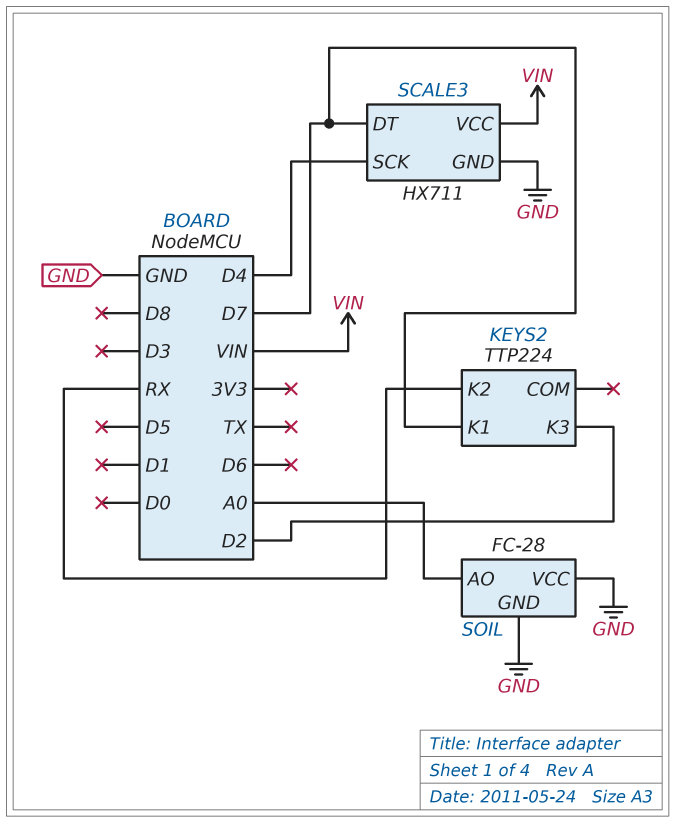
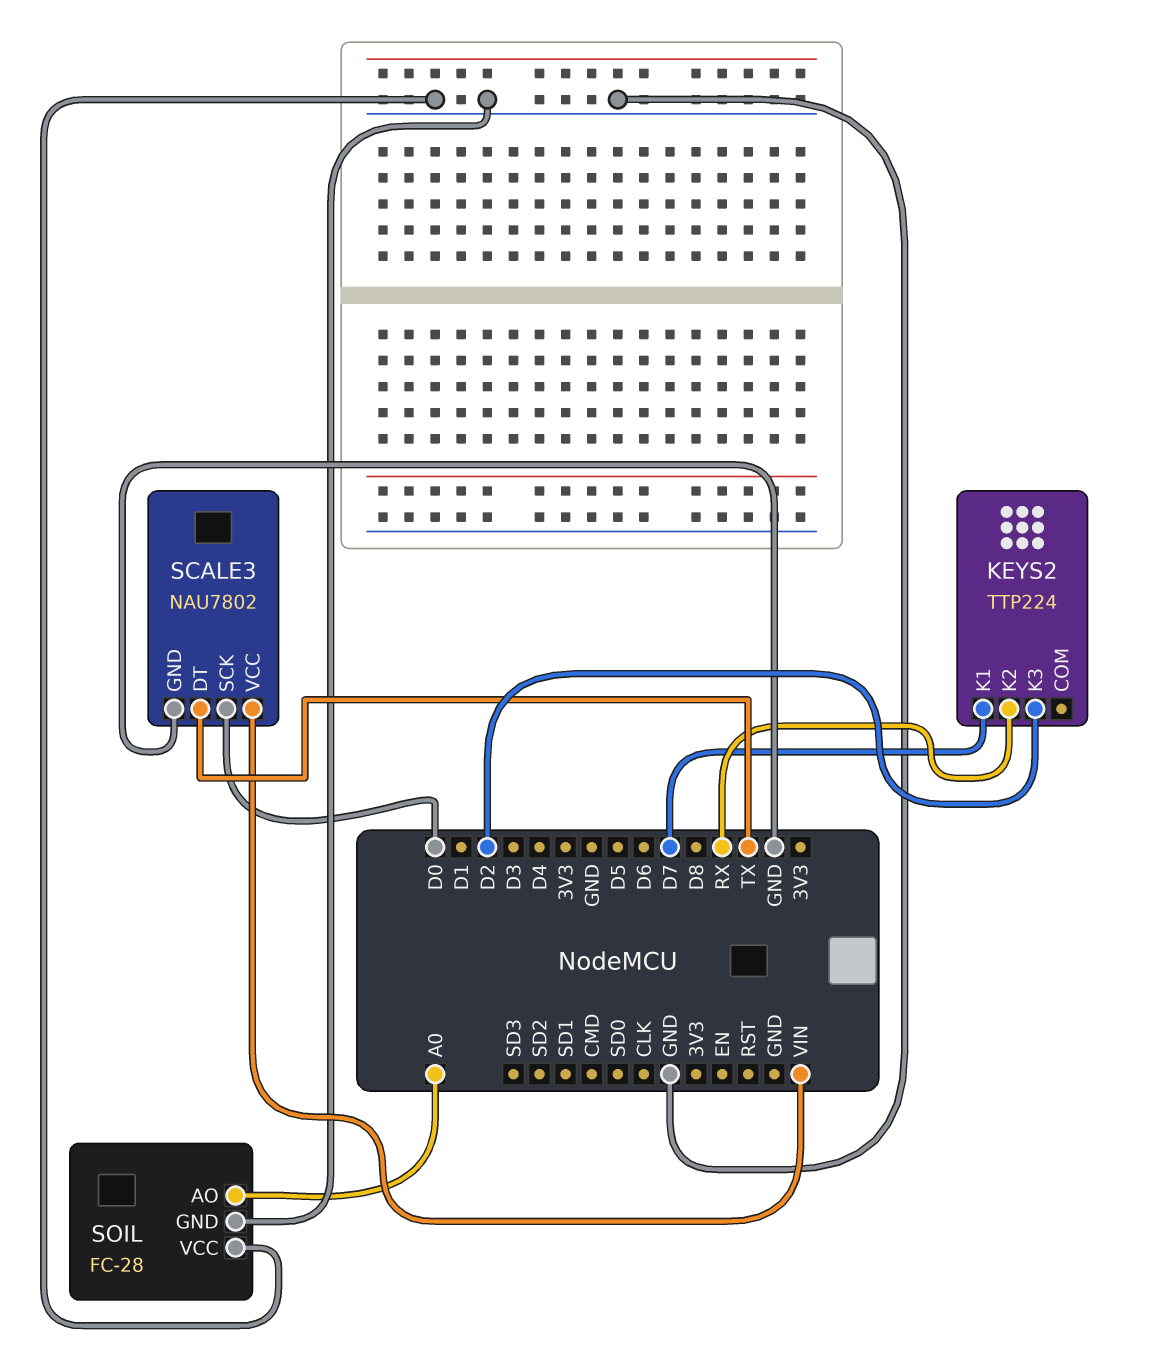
SCALE3: HX711 -> NAU7802
SCALE3 pin DT: D7 -> TX
SCALE3 pin SCK: D4 -> D0

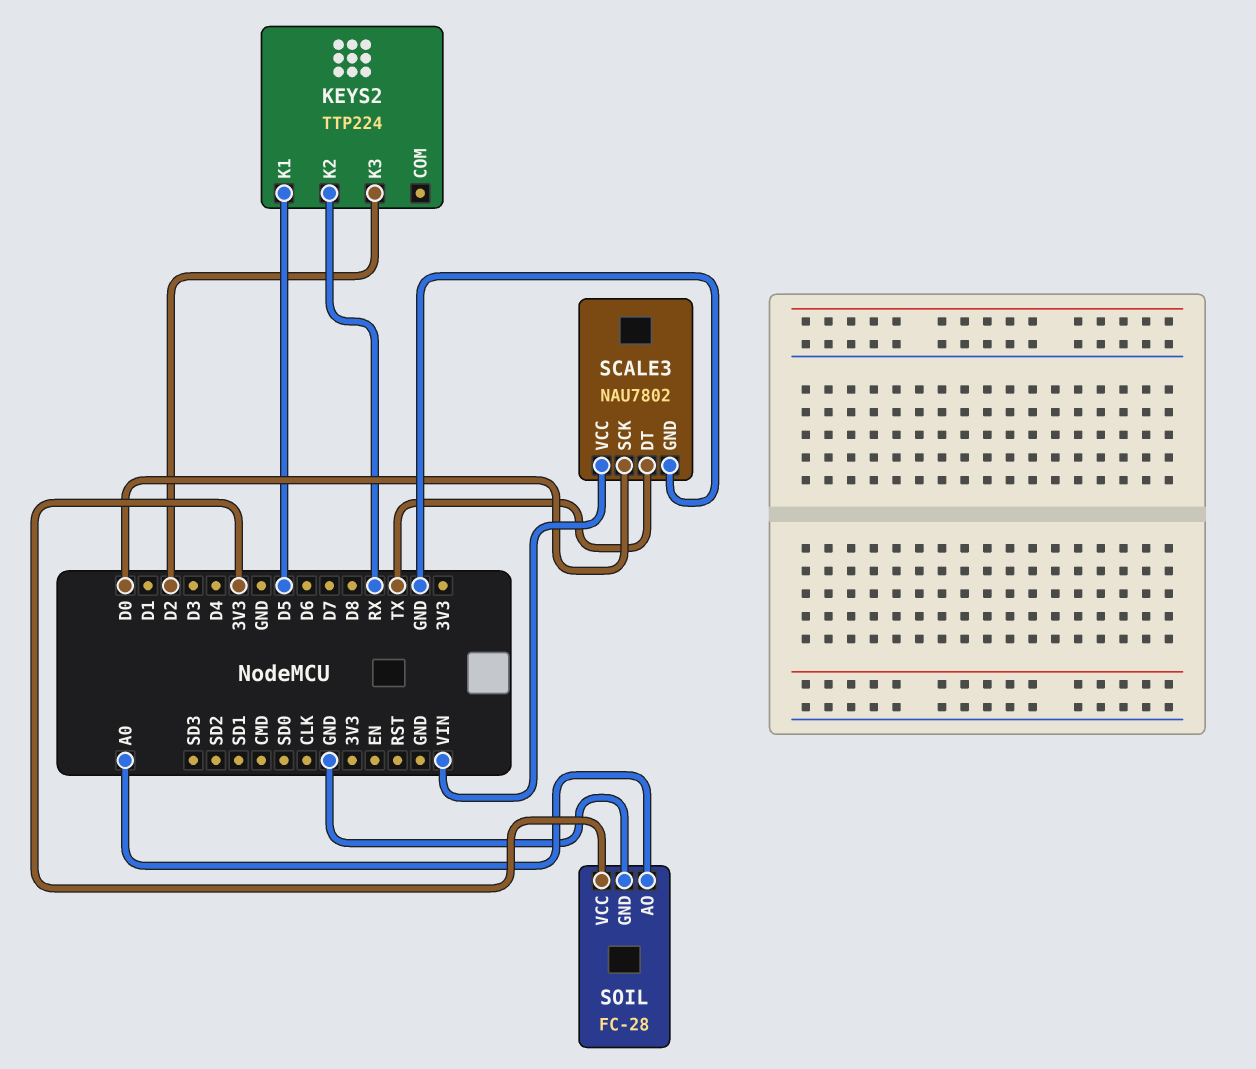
KEYS2 pin K1: D7 -> D5
SOIL pin VCC: GND -> 3V3

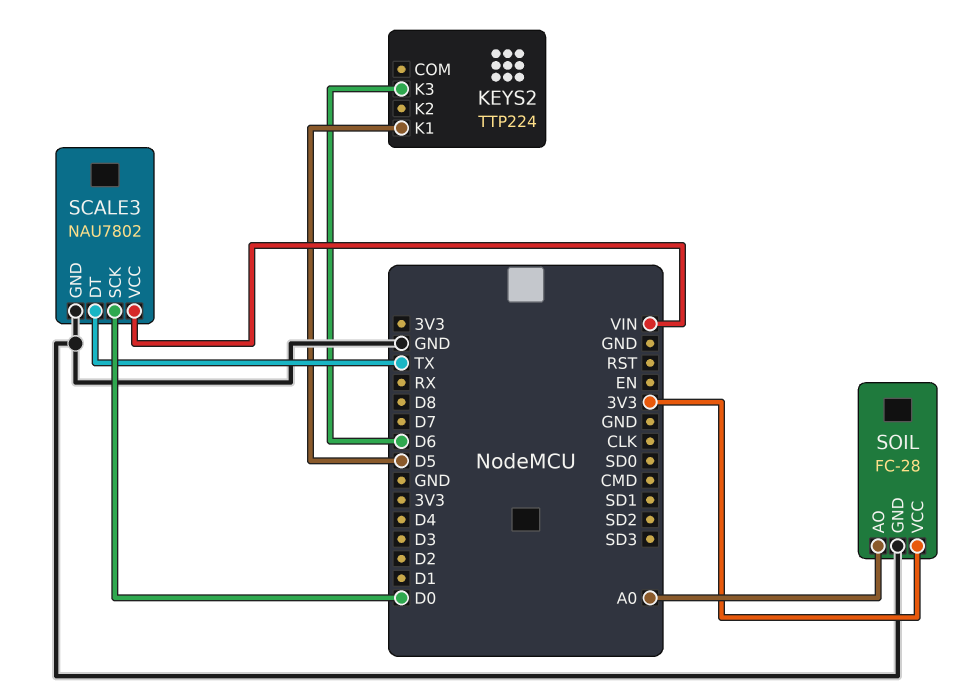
KEYS2 pin K2: RX -> none
KEYS2 pin K3: D2 -> D6

